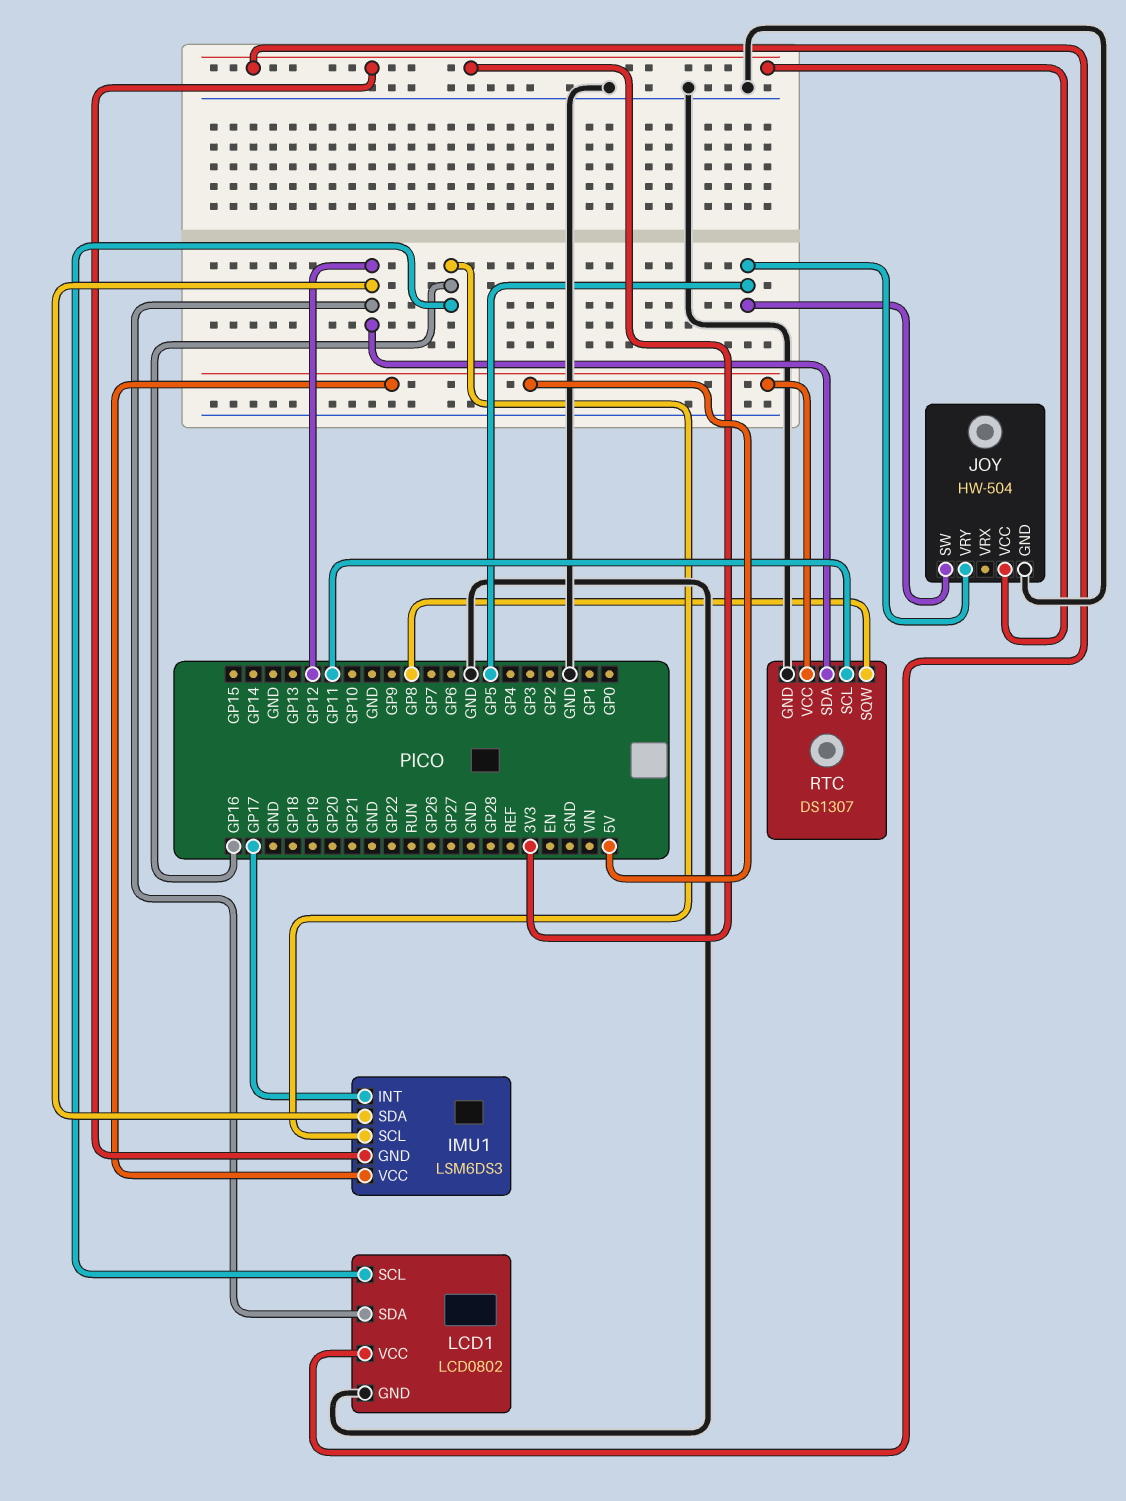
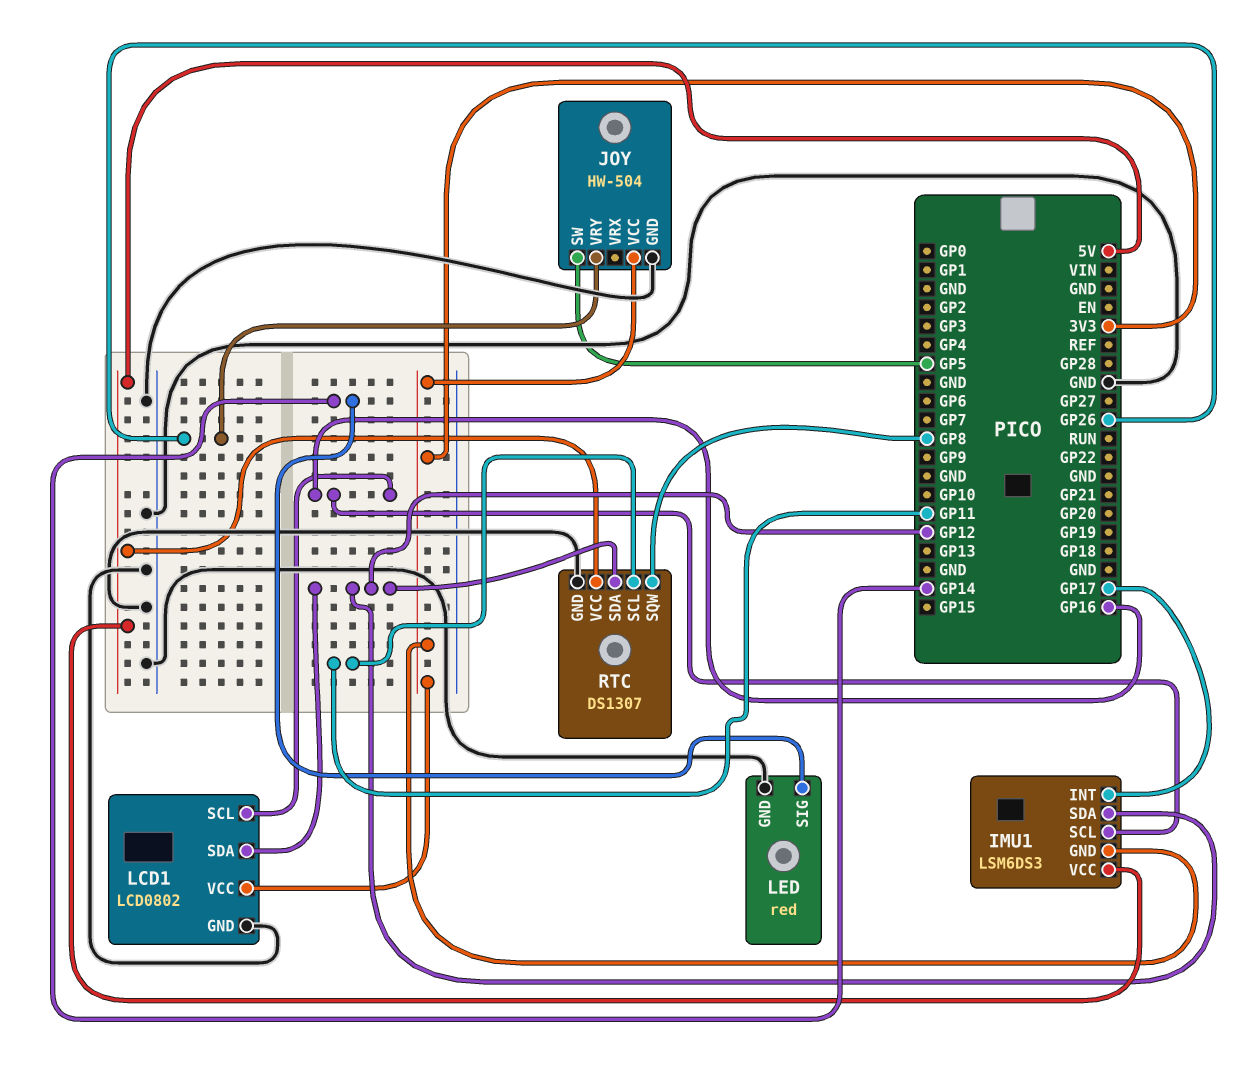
JOY pin VRY: GP5 -> GP26
LED: none -> red
LED pin GND: none -> GND
LED pin SIG: none -> GP14

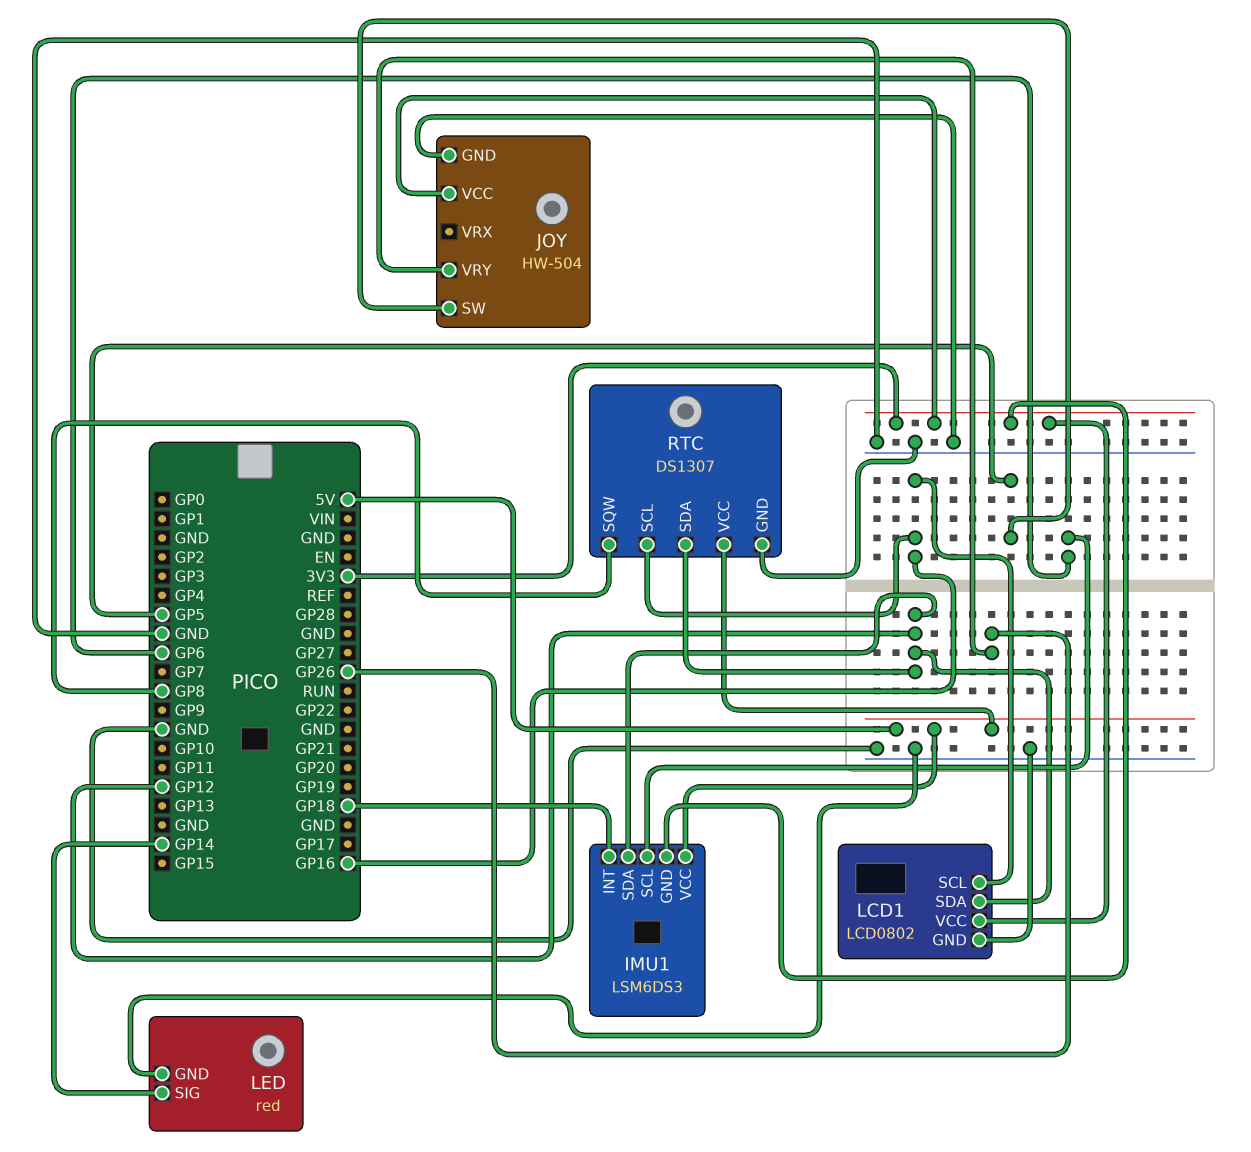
IMU1 pin INT: GP17 -> GP18
IMU1 pin SCL: GP16 -> GP6
RTC pin SCL: GP11 -> GP16

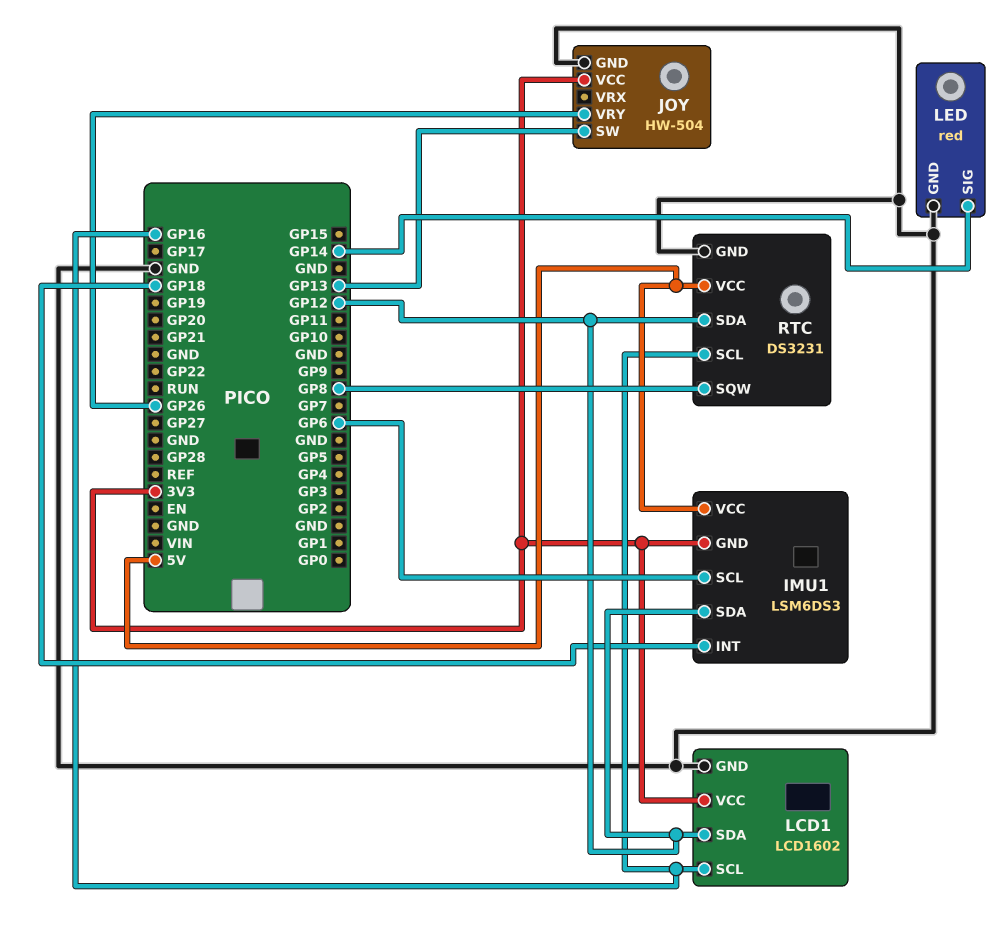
JOY pin SW: GP5 -> GP13
LCD1: LCD0802 -> LCD1602
RTC: DS1307 -> DS3231

